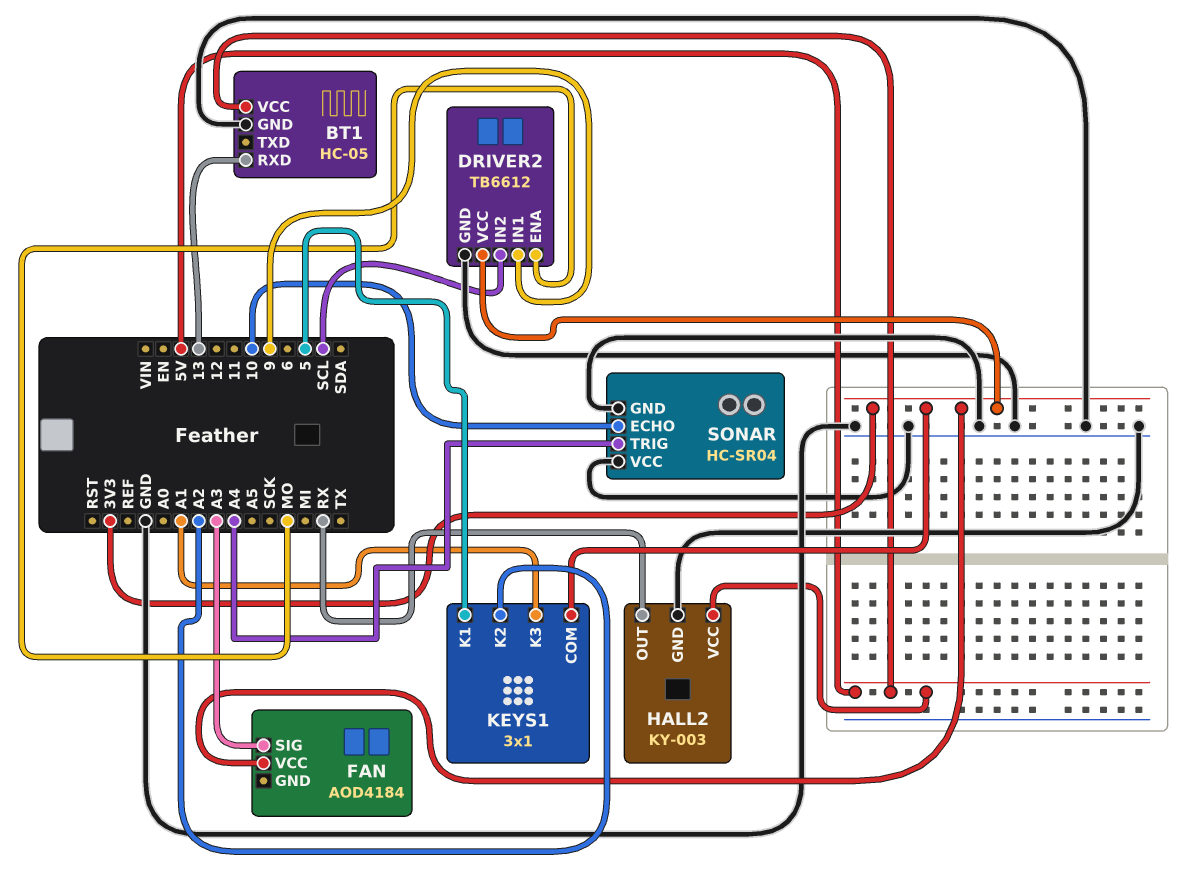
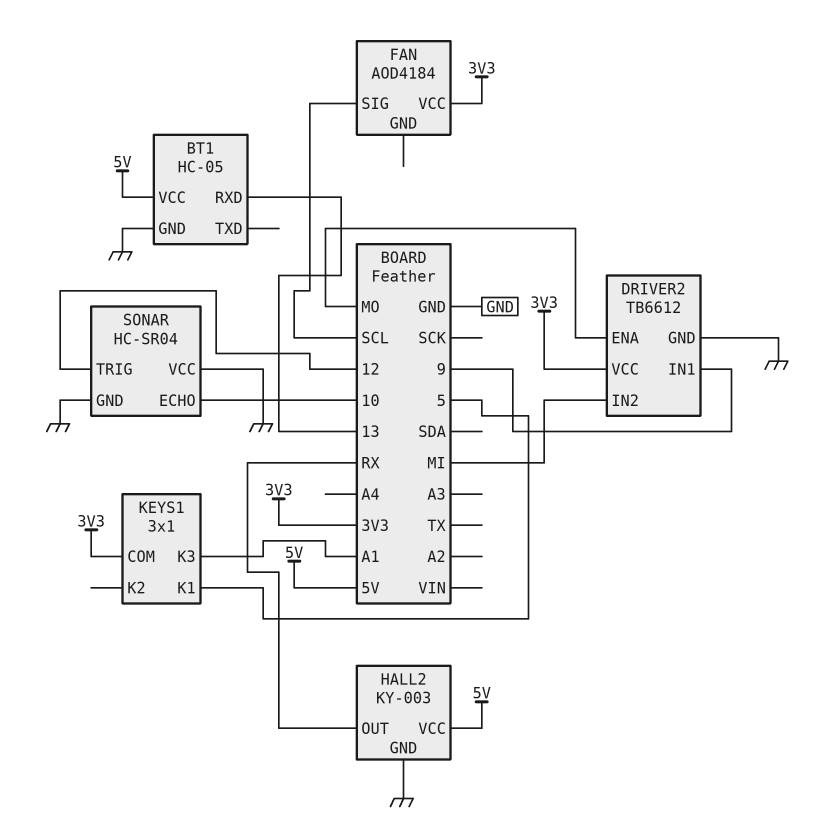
DRIVER2 pin IN2: SCL -> MI
FAN pin SIG: A3 -> SCL
KEYS1 pin K2: A2 -> none
SONAR pin TRIG: A4 -> 12

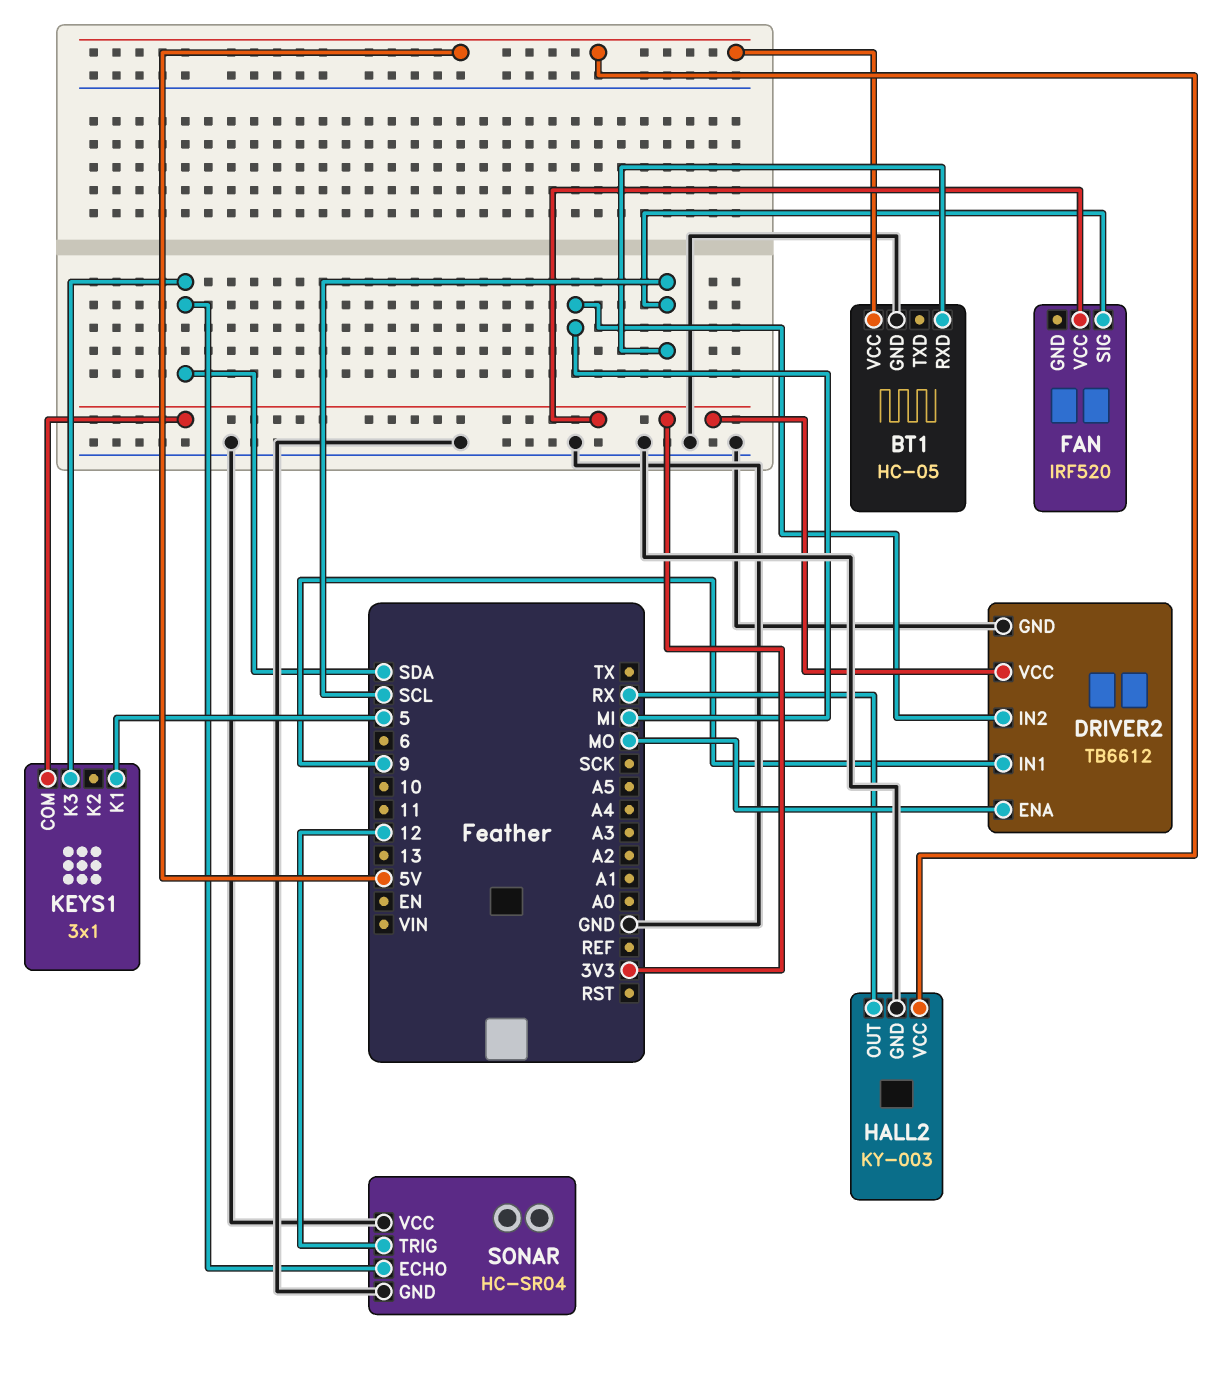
BT1 pin RXD: 13 -> SCL
FAN: AOD4184 -> IRF520
KEYS1 pin K3: A1 -> SDA
SONAR pin ECHO: 10 -> SDA

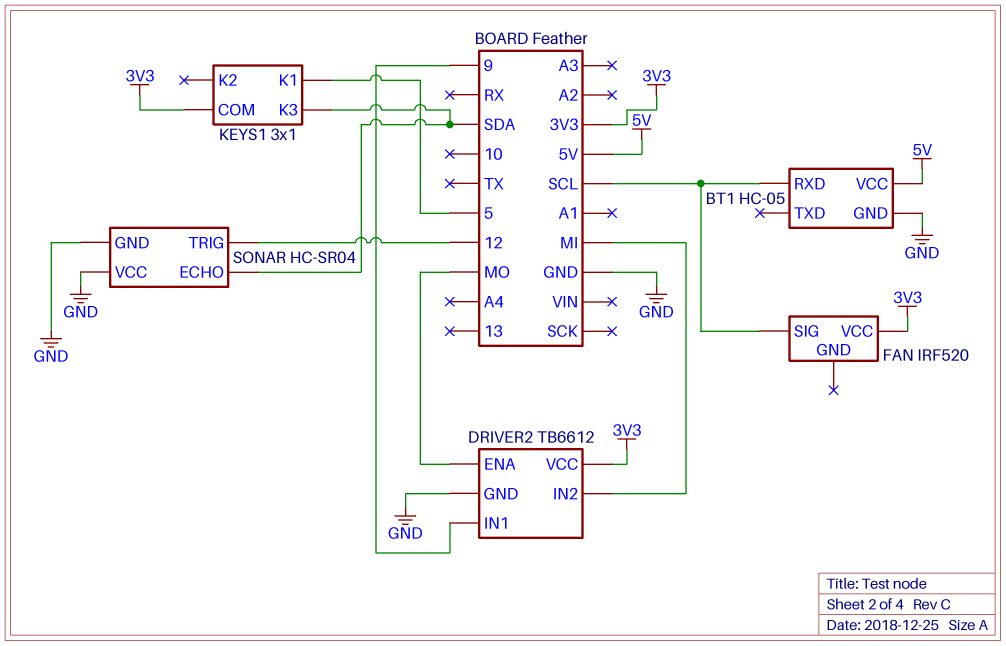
HALL2: KY-003 -> none
HALL2 pin GND: GND -> none
HALL2 pin OUT: RX -> none
HALL2 pin VCC: 5V -> none

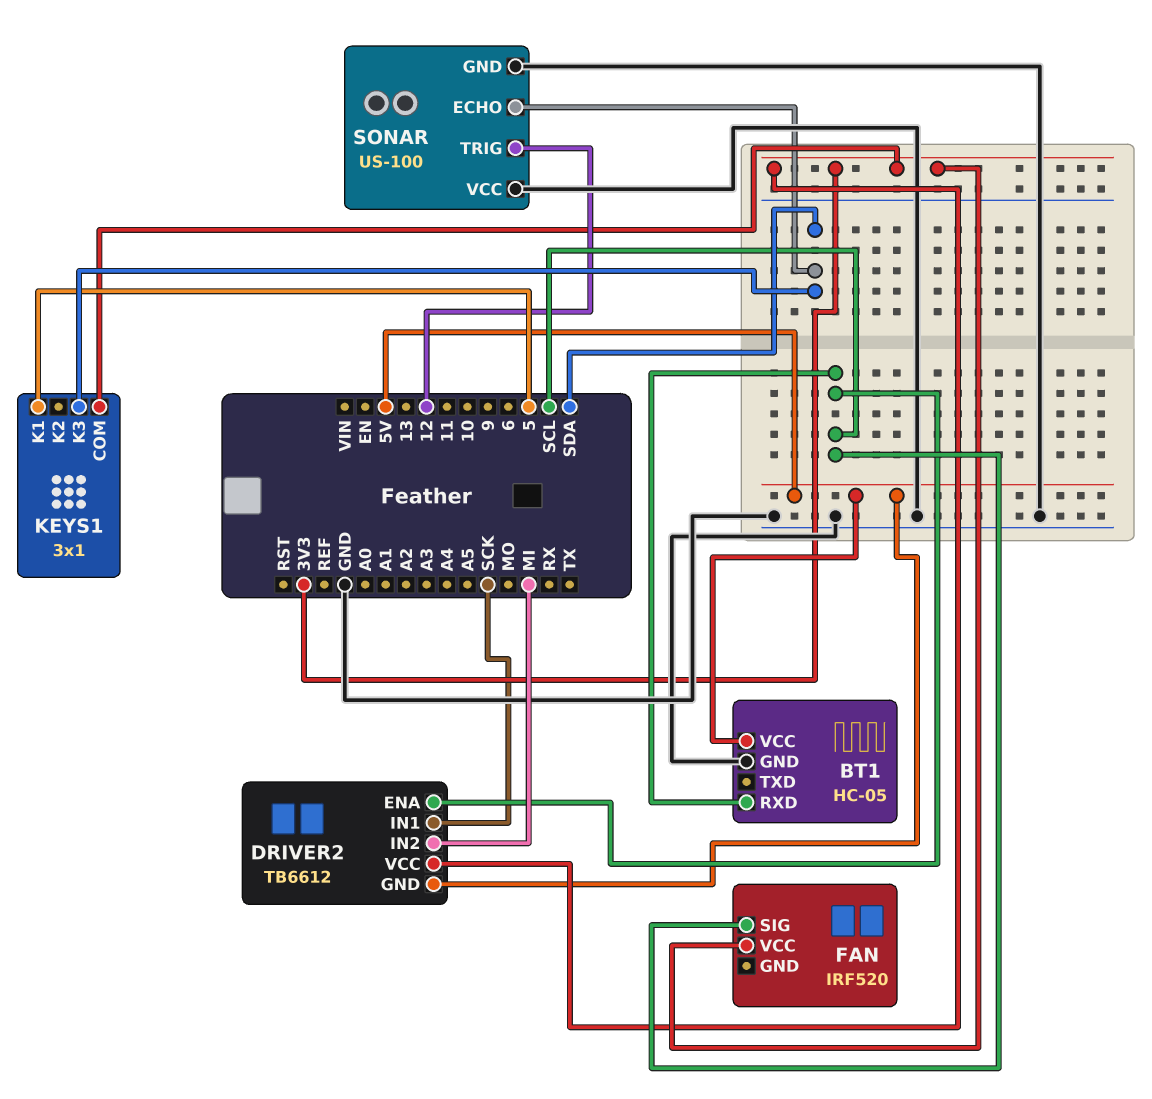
DRIVER2 pin ENA: MO -> SCL
DRIVER2 pin GND: GND -> 5V
DRIVER2 pin IN1: 9 -> SCK
SONAR: HC-SR04 -> US-100

